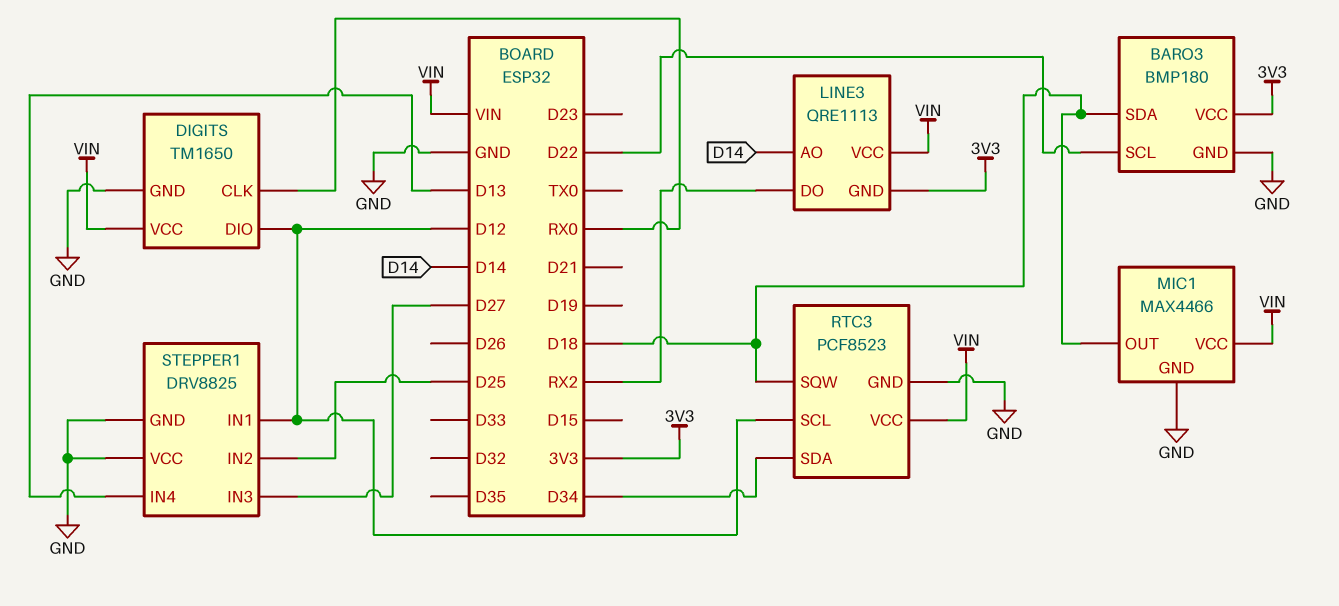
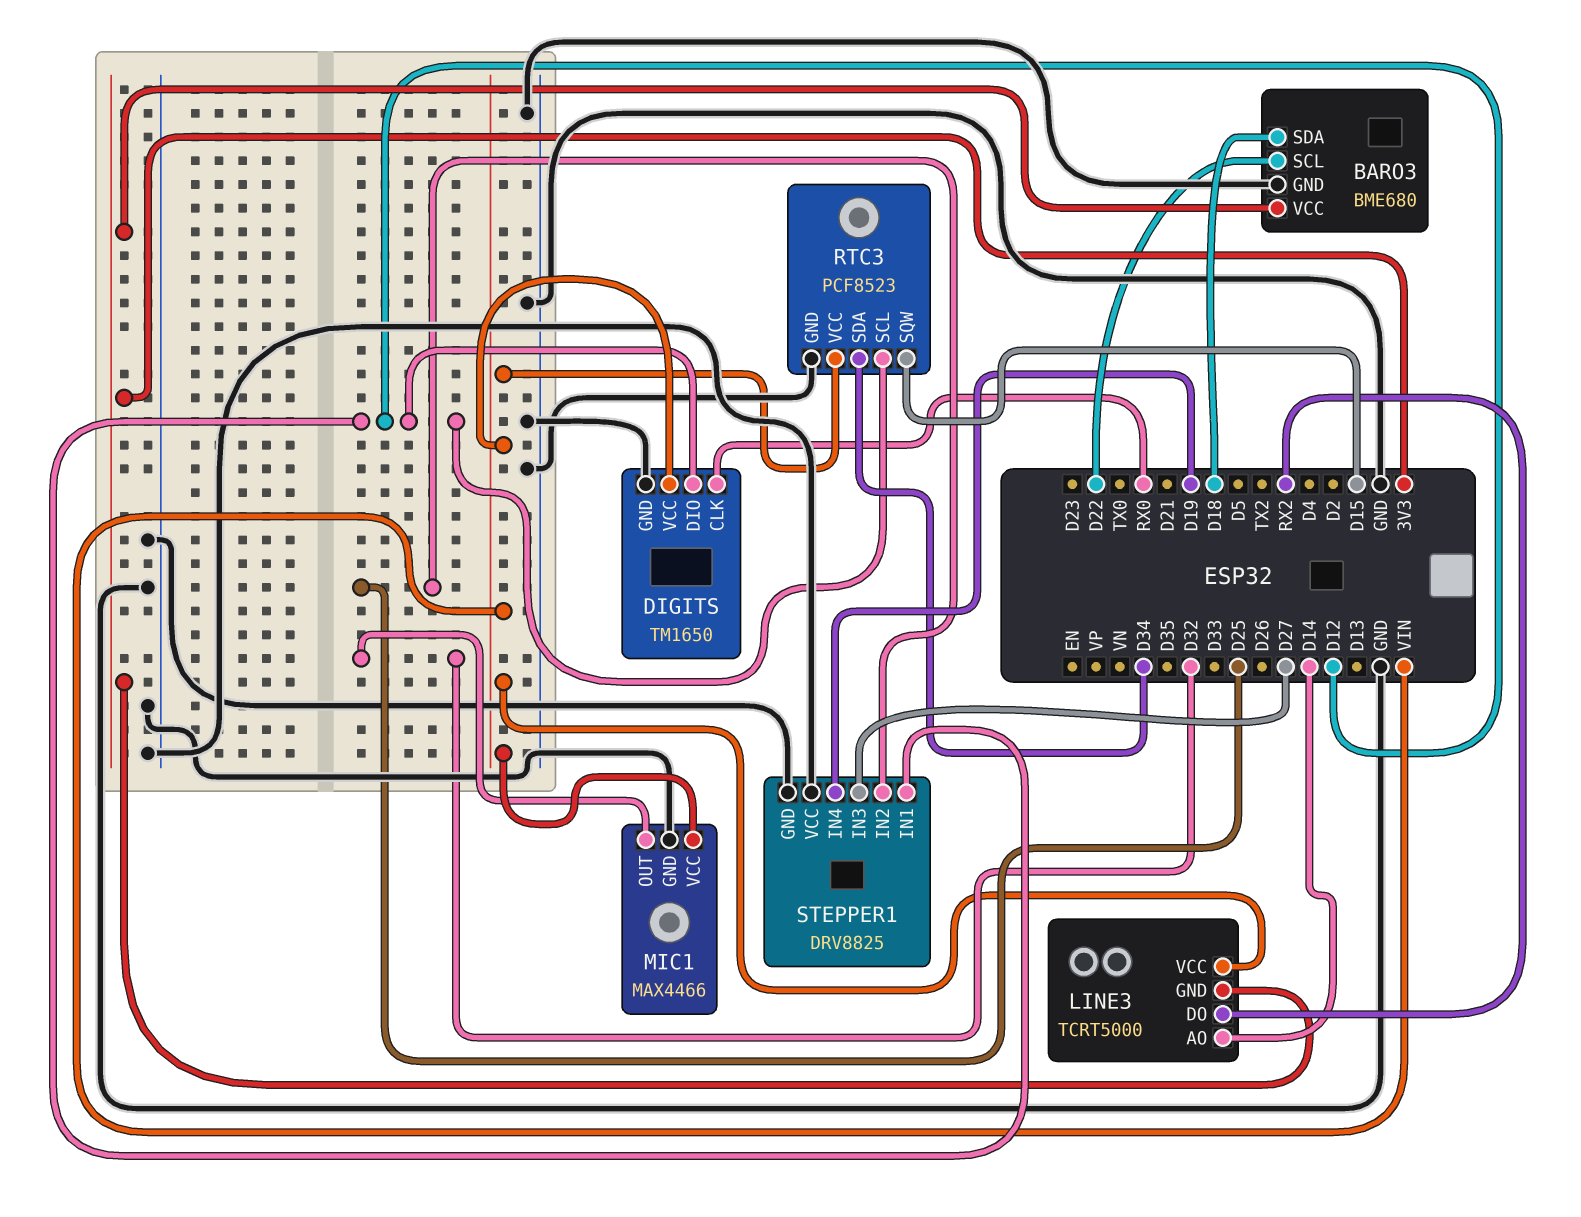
BARO3: BMP180 -> BME680
LINE3: QRE1113 -> TCRT5000
MIC1 pin OUT: D18 -> D32
RTC3 pin SQW: D18 -> D15
STEPPER1 pin IN4: D13 -> D19

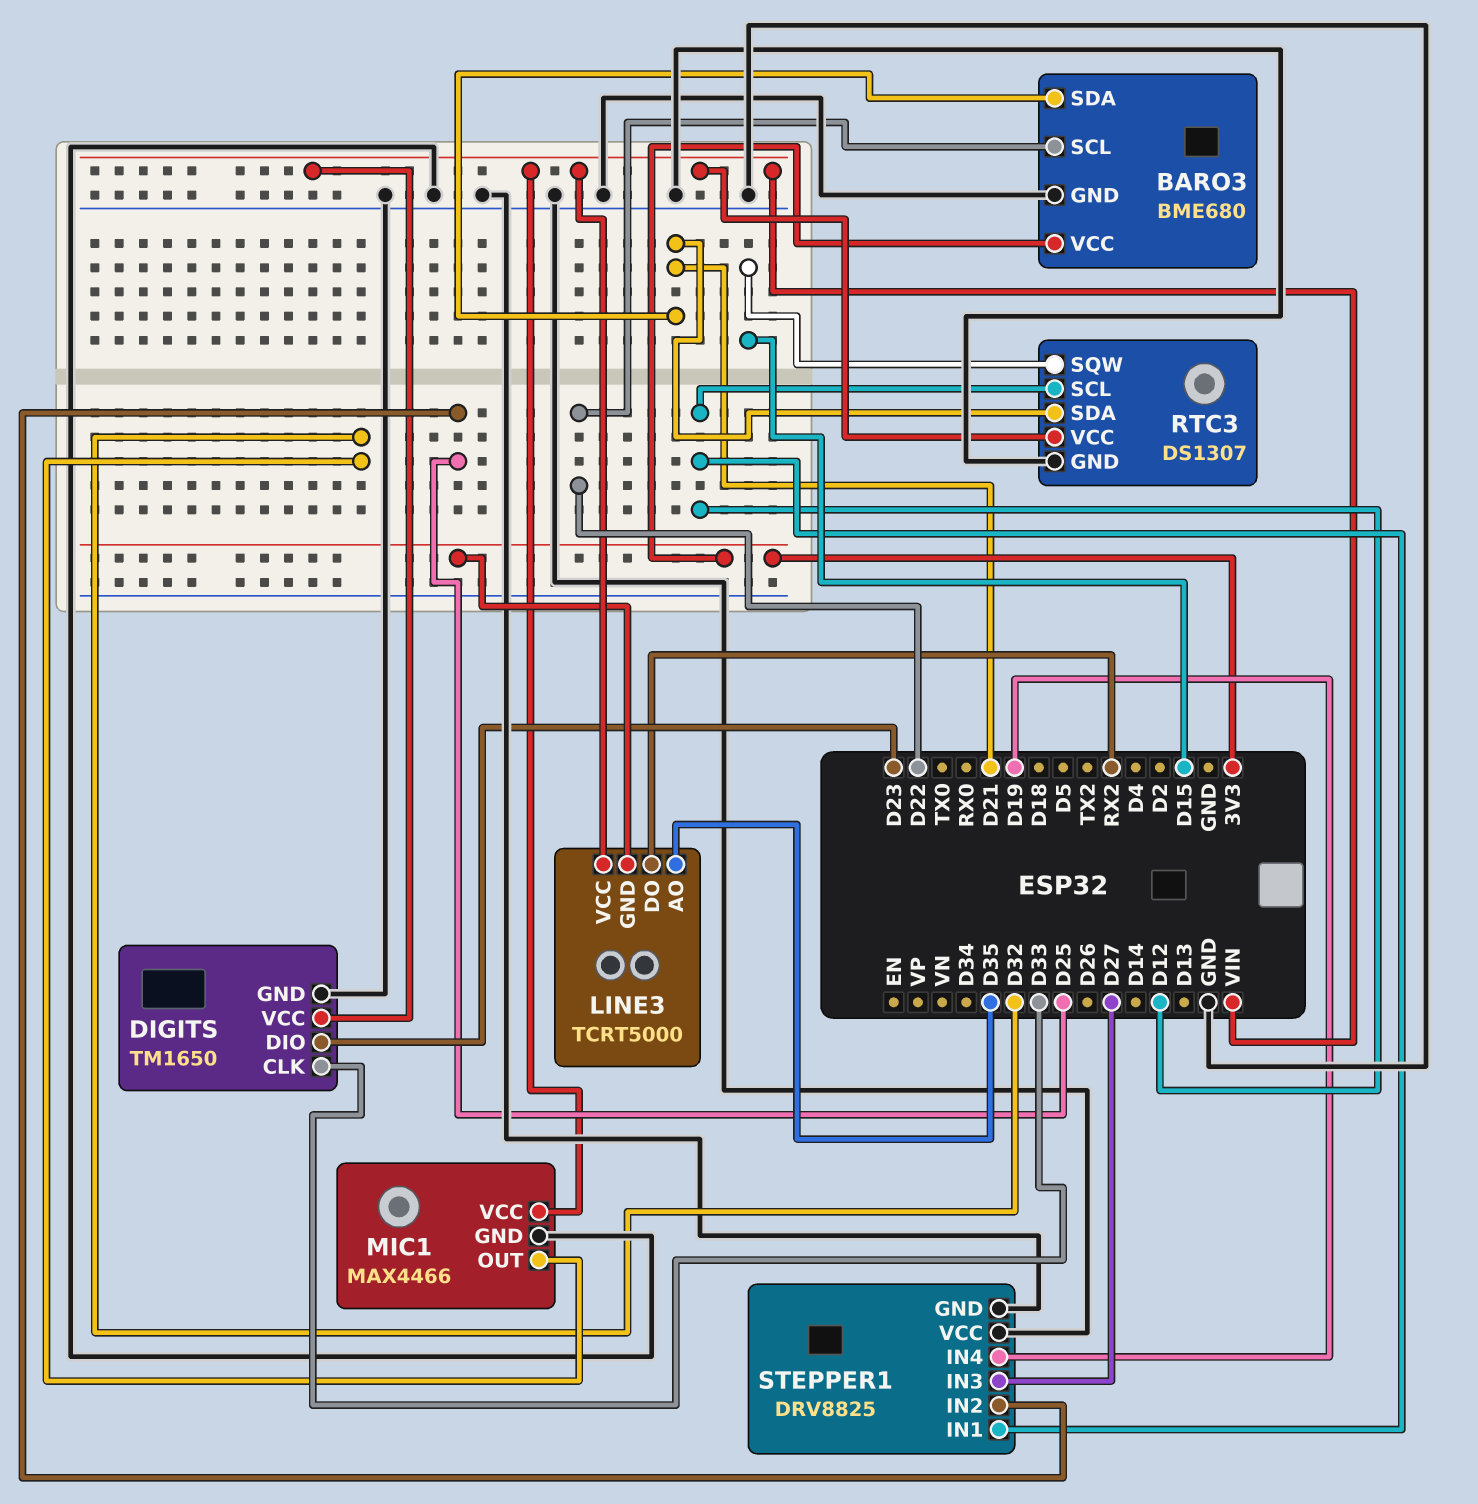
BARO3 pin SDA: D18 -> D21
DIGITS pin CLK: RX0 -> D33
DIGITS pin DIO: D12 -> D23
LINE3 pin AO: D14 -> D35
RTC3: PCF8523 -> DS1307
RTC3 pin SDA: D34 -> D21

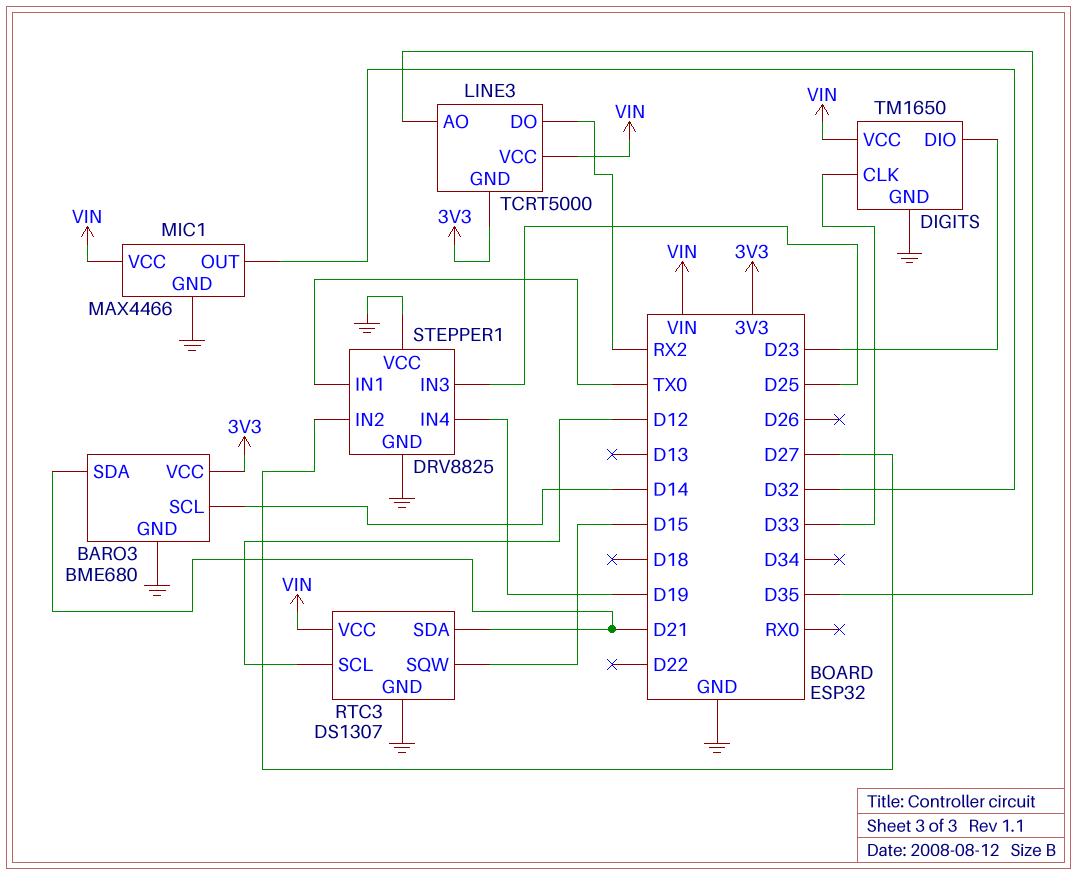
BARO3 pin SCL: D22 -> D14
STEPPER1 pin IN1: D12 -> TX0
STEPPER1 pin IN2: D25 -> D27
STEPPER1 pin IN3: D27 -> D25

